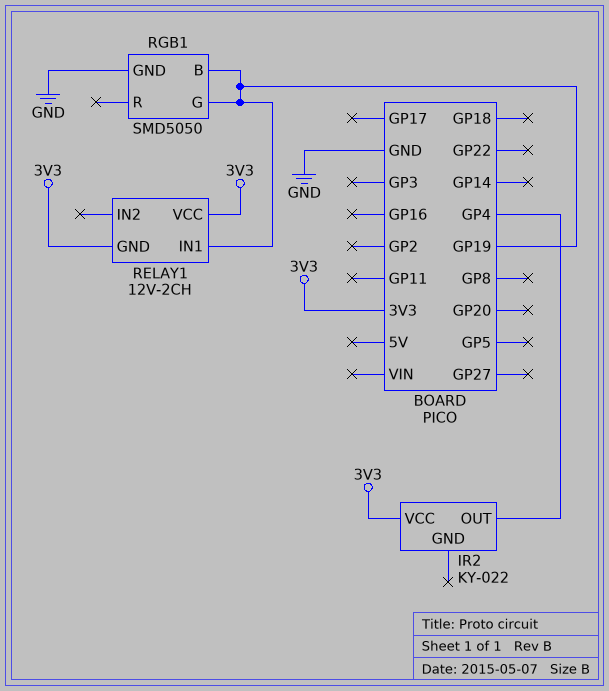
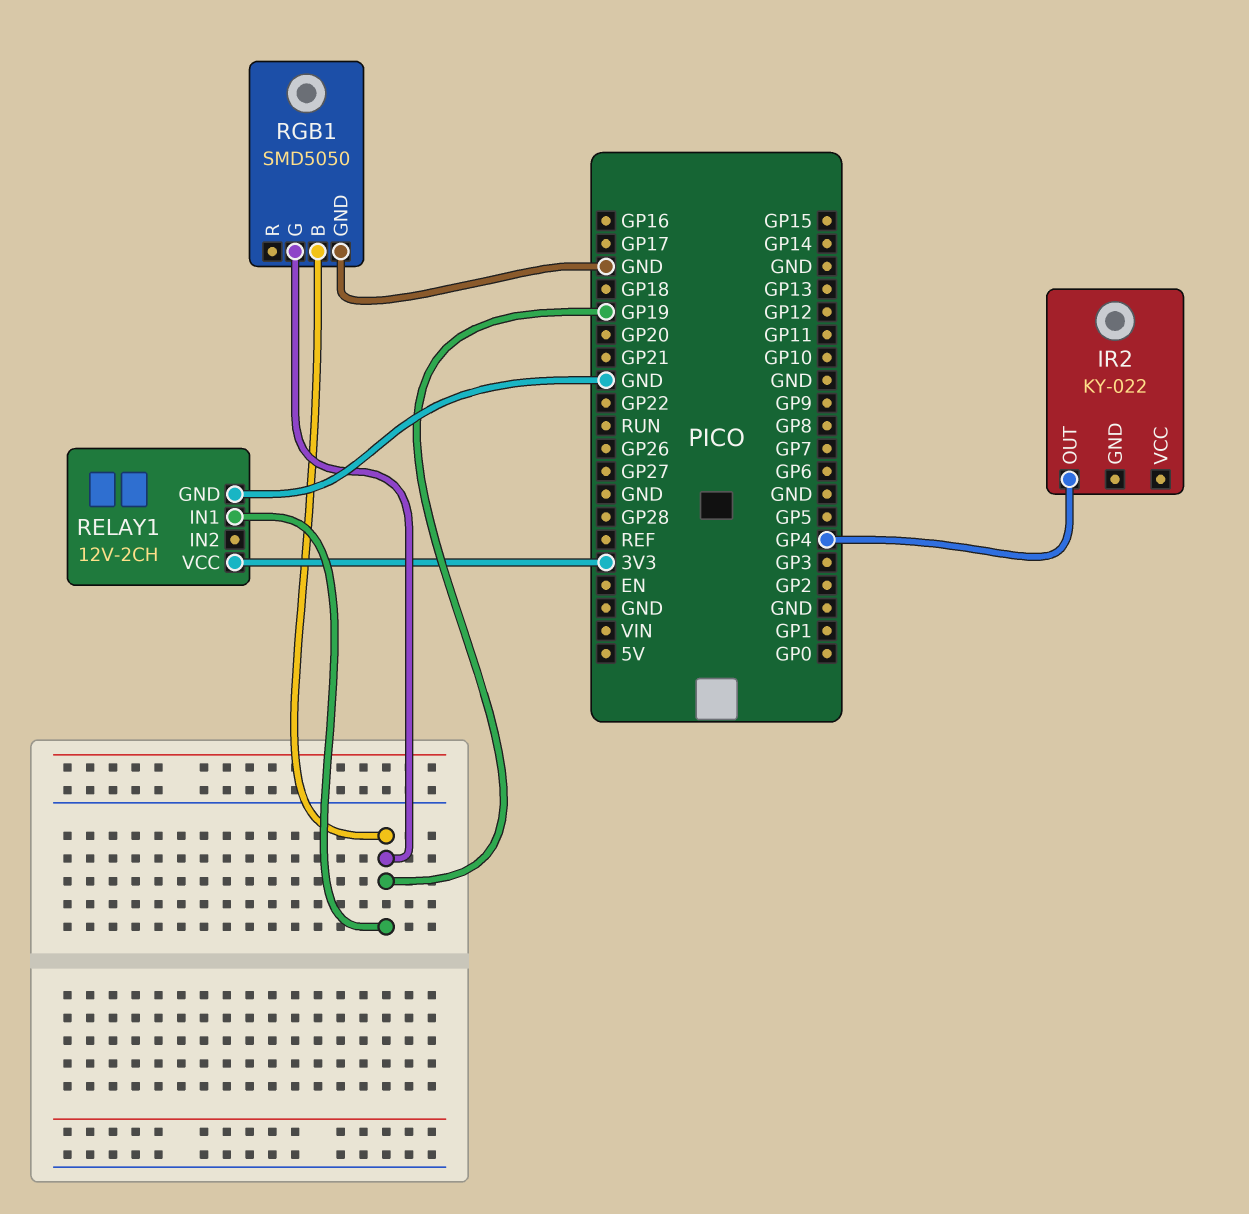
IR2 pin VCC: 3V3 -> none
RELAY1 pin GND: 3V3 -> GND

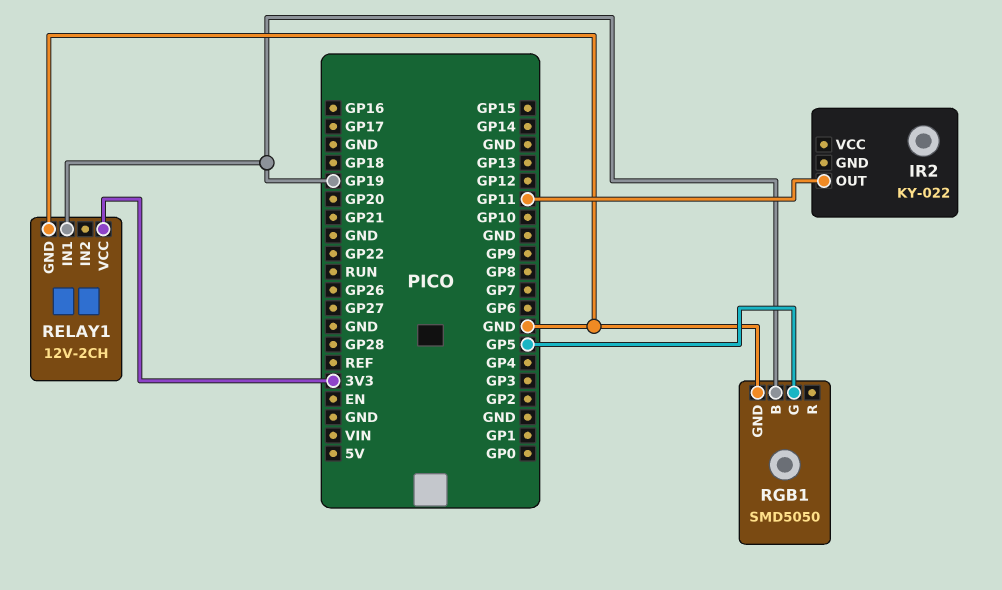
IR2 pin OUT: GP4 -> GP11
RGB1 pin G: GP19 -> GP5

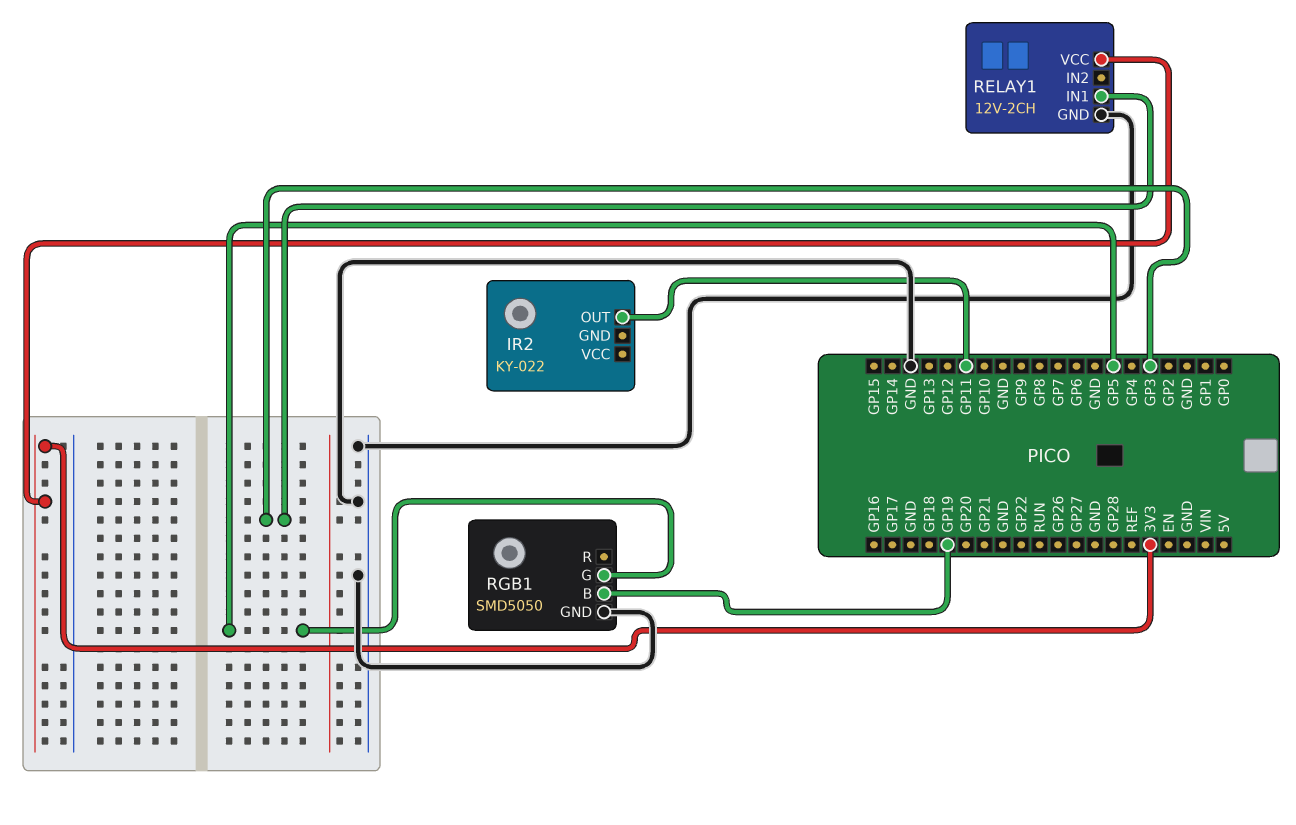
RELAY1 pin IN1: GP19 -> GP3

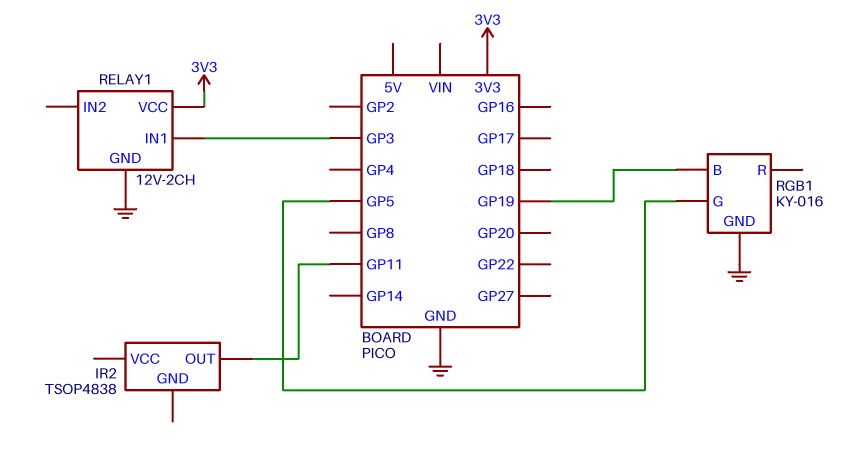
IR2: KY-022 -> TSOP4838
RGB1: SMD5050 -> KY-016

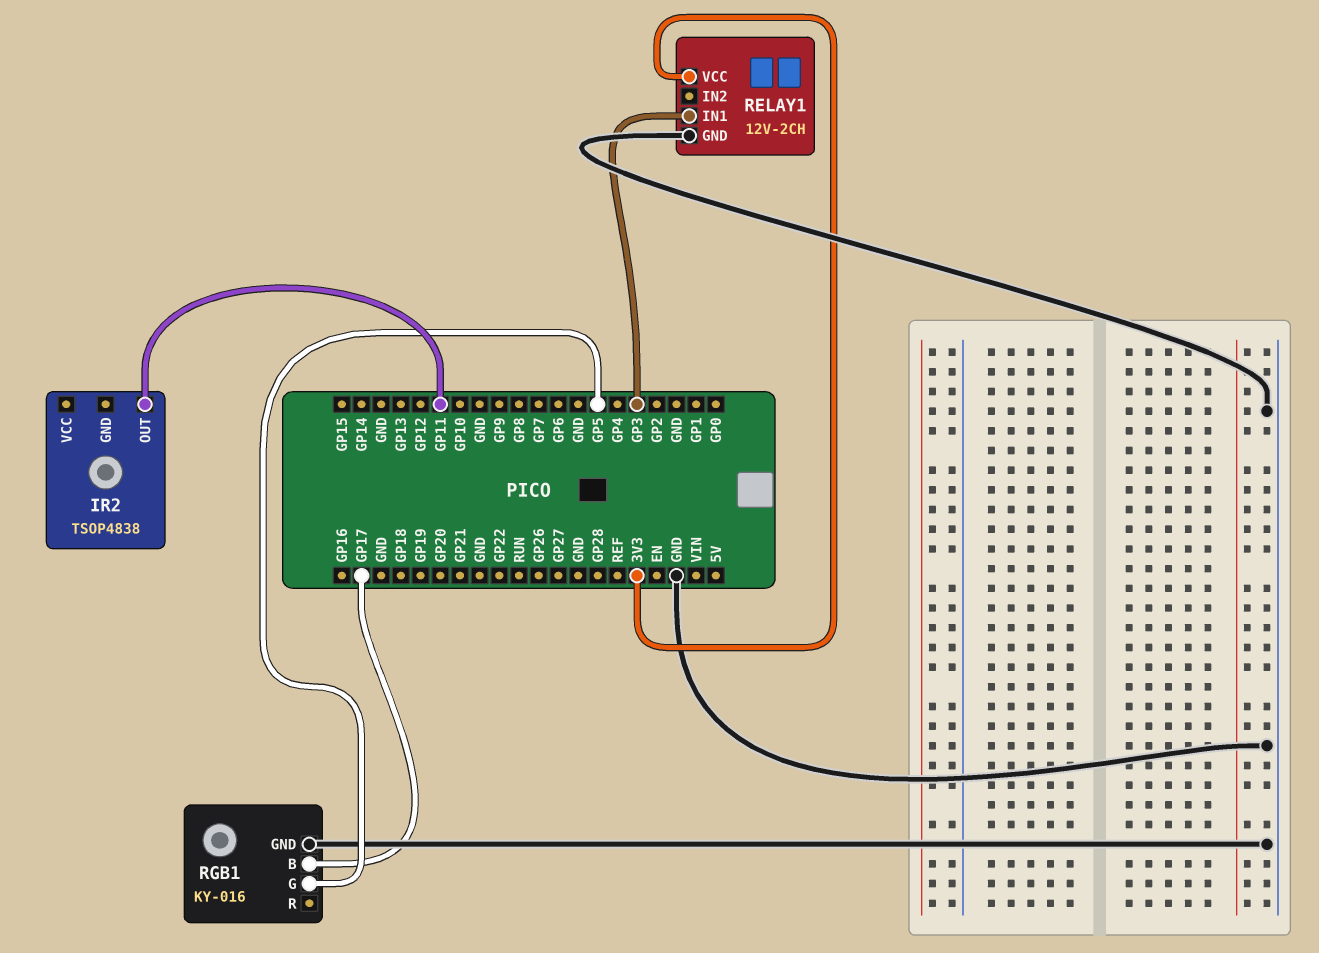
RGB1 pin B: GP19 -> GP17

